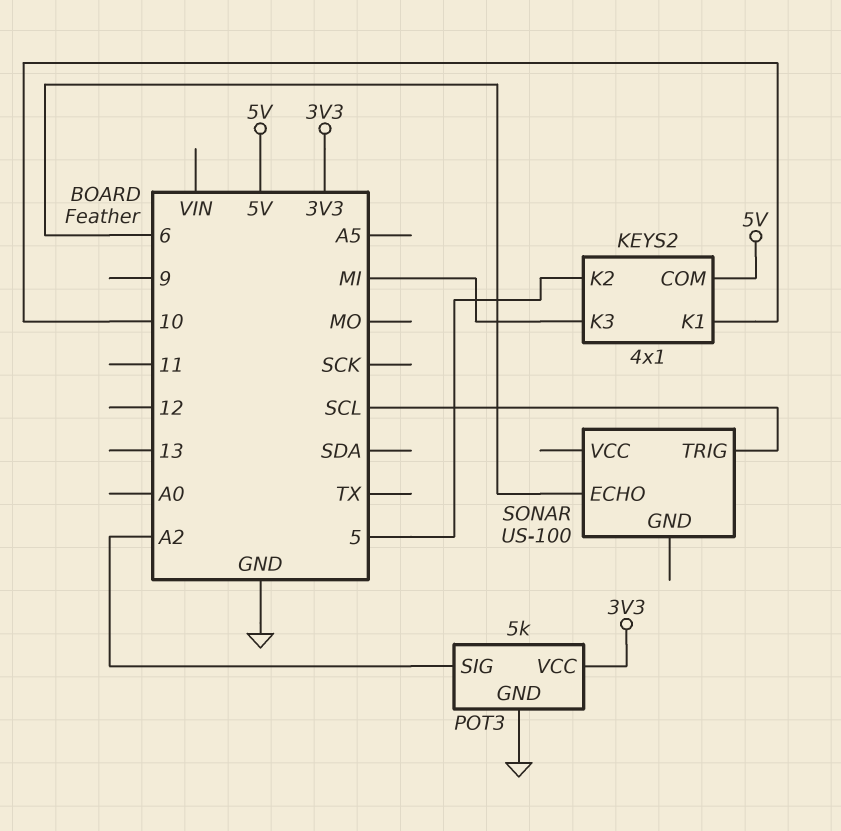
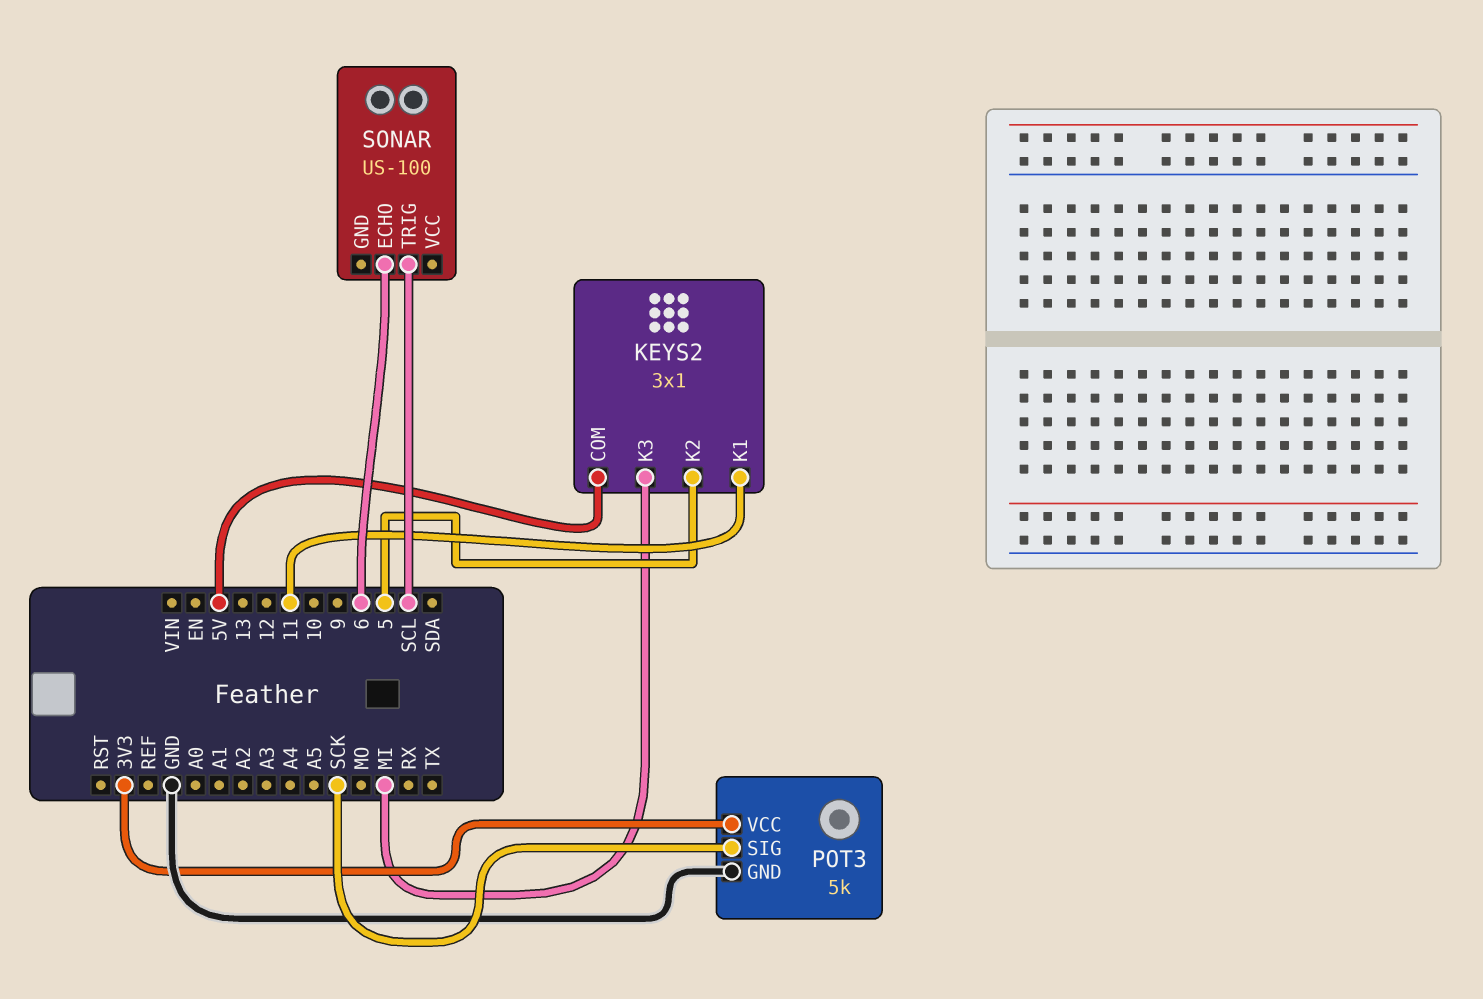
KEYS2: 4x1 -> 3x1
KEYS2 pin K1: 10 -> 11
POT3 pin SIG: A2 -> SCK

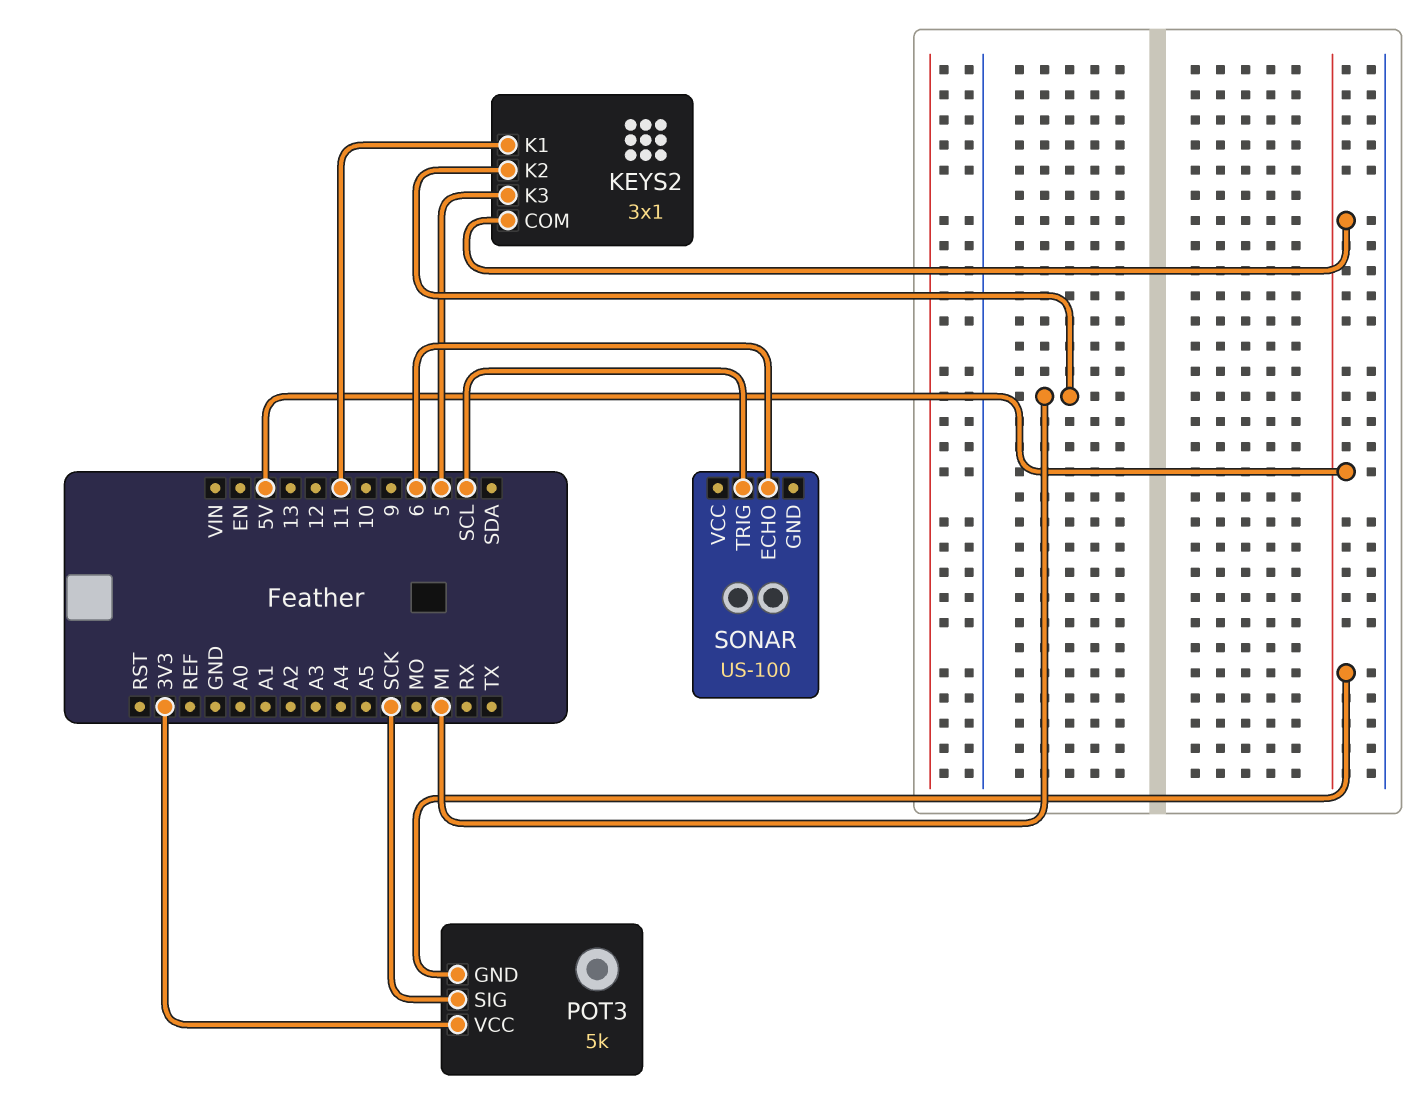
KEYS2 pin K2: 5 -> MI
KEYS2 pin K3: MI -> 5
POT3 pin GND: GND -> 5V

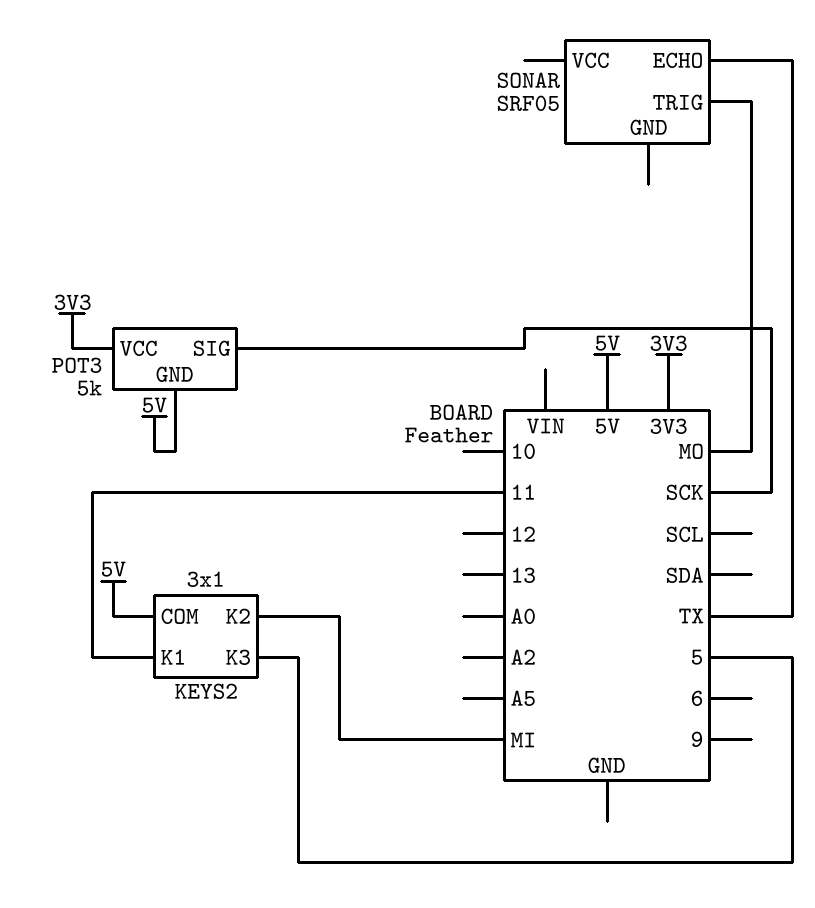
SONAR: US-100 -> SRF05
SONAR pin ECHO: 6 -> TX
SONAR pin TRIG: SCL -> MO

